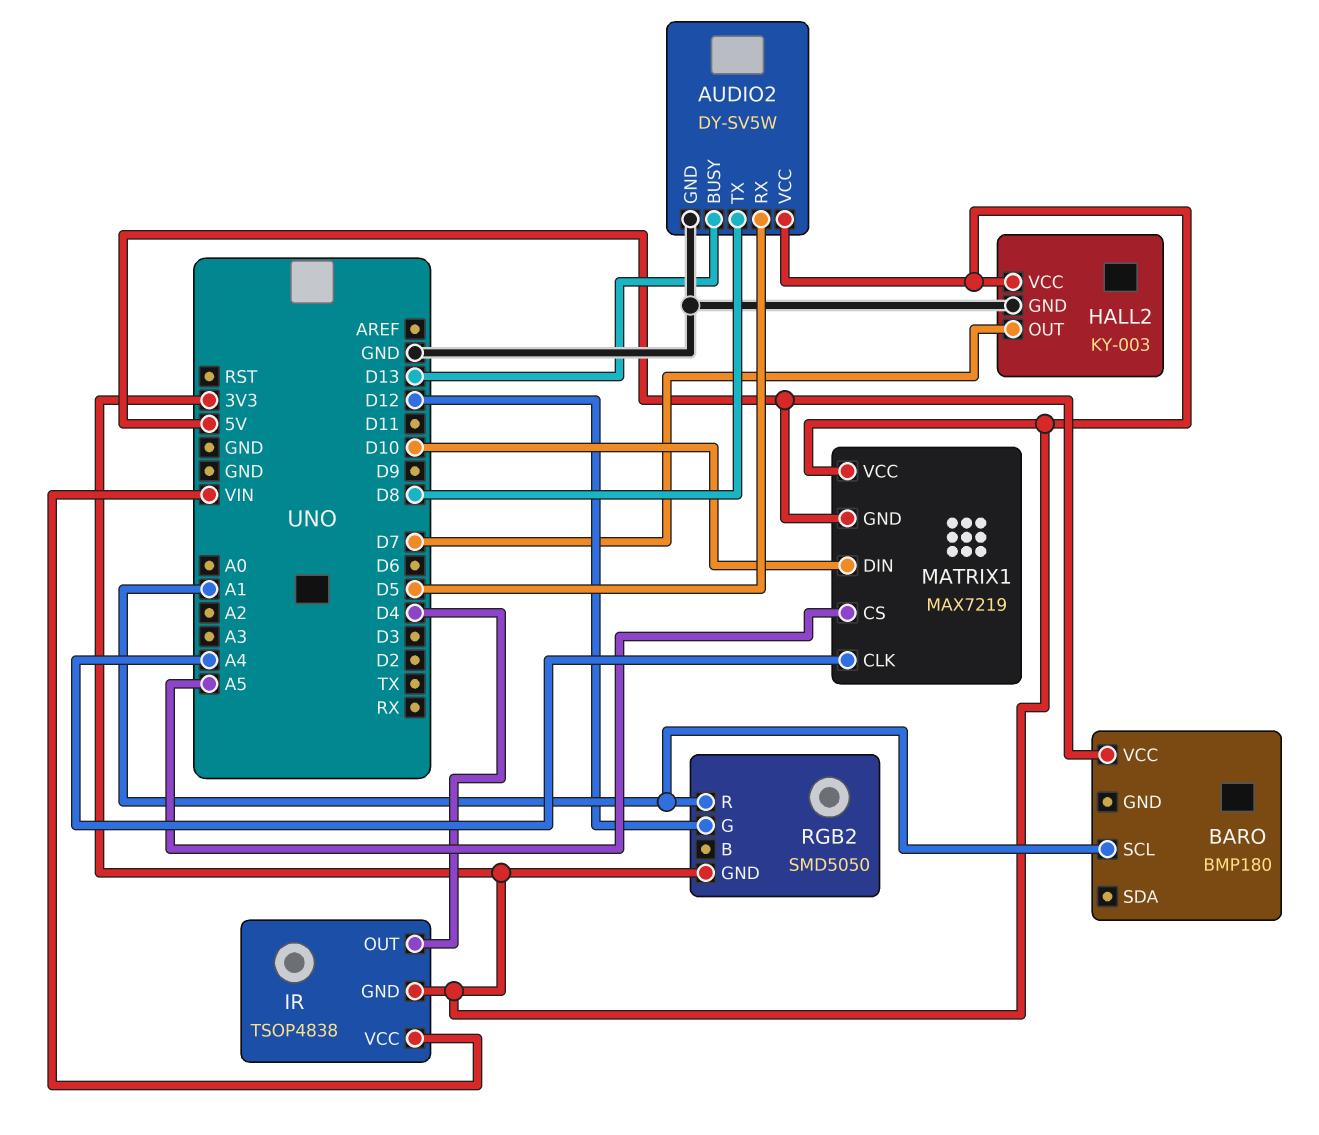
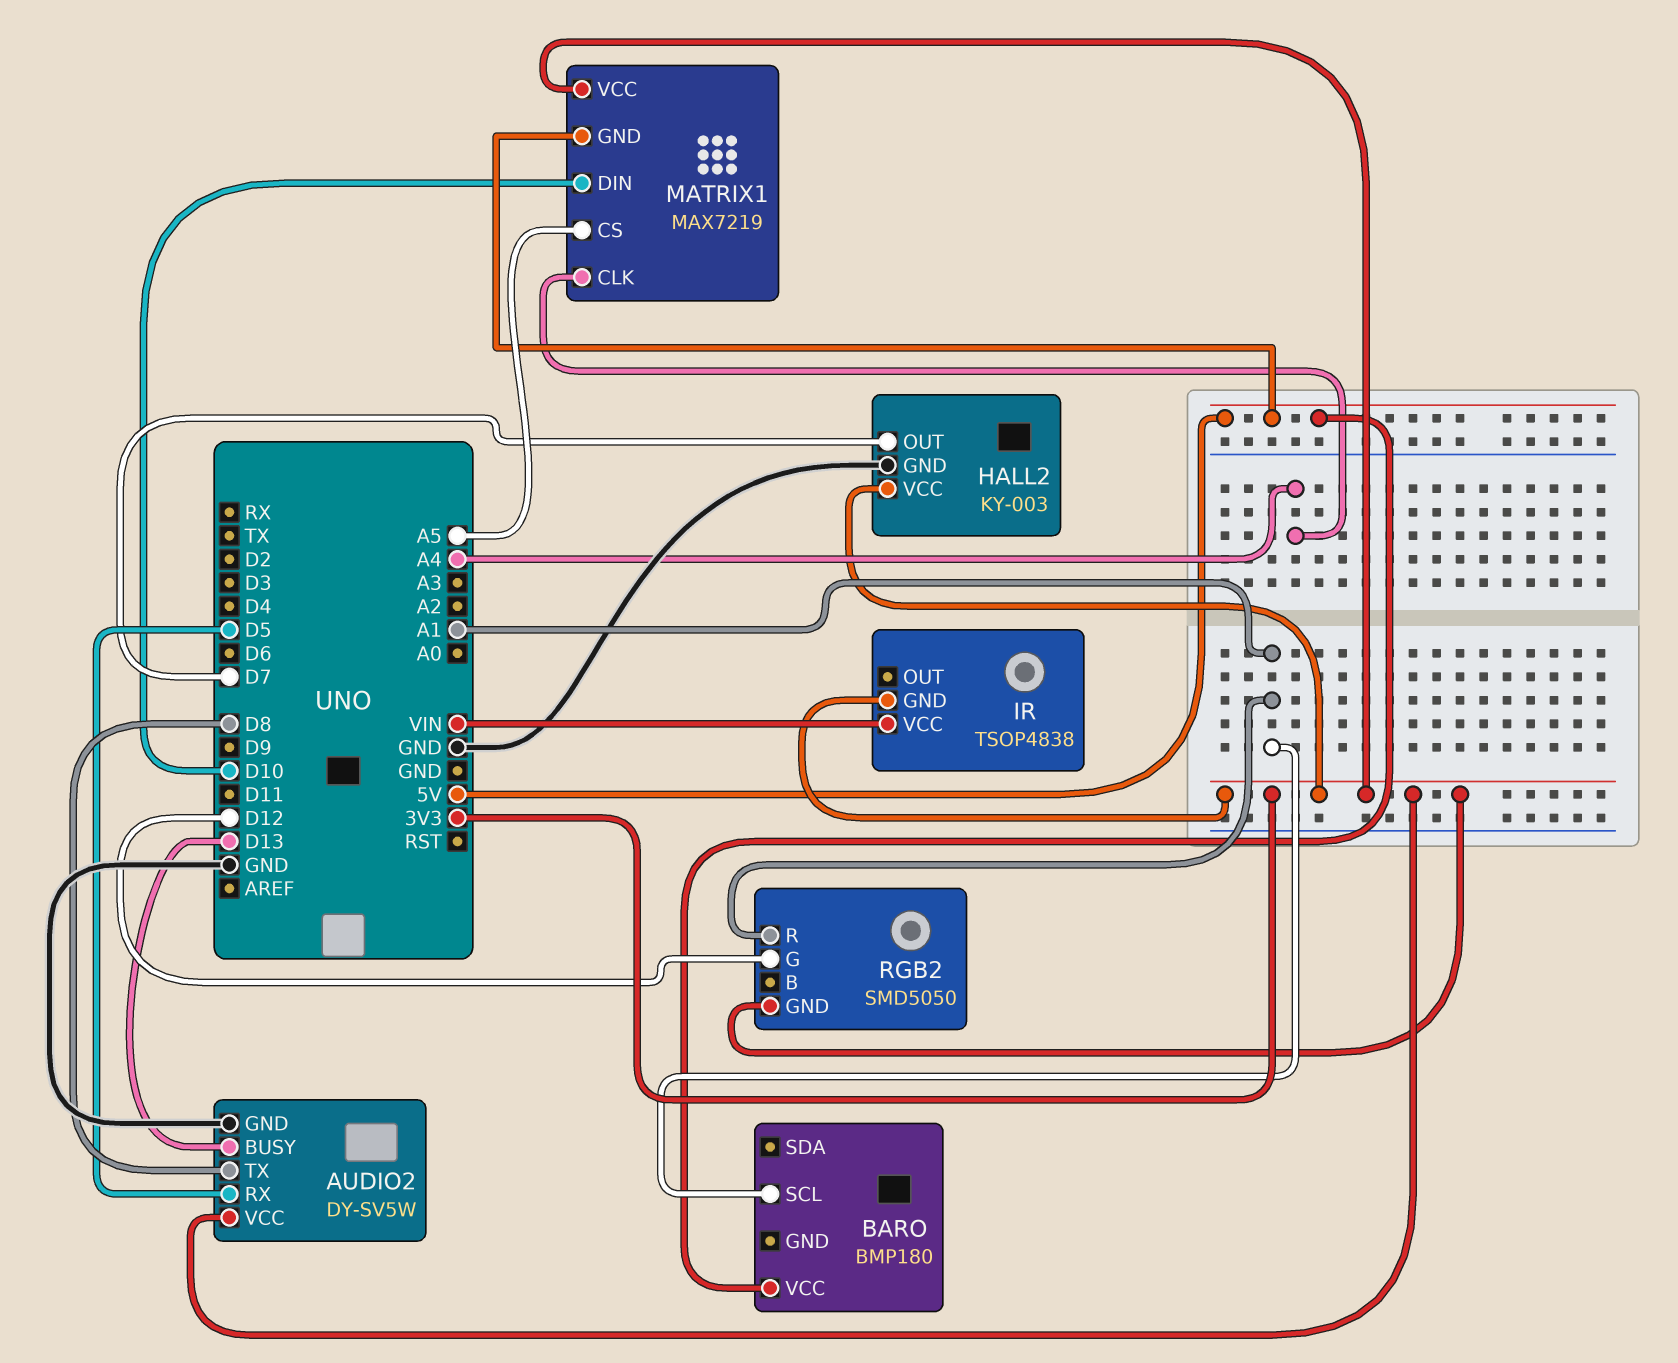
IR pin OUT: D4 -> none

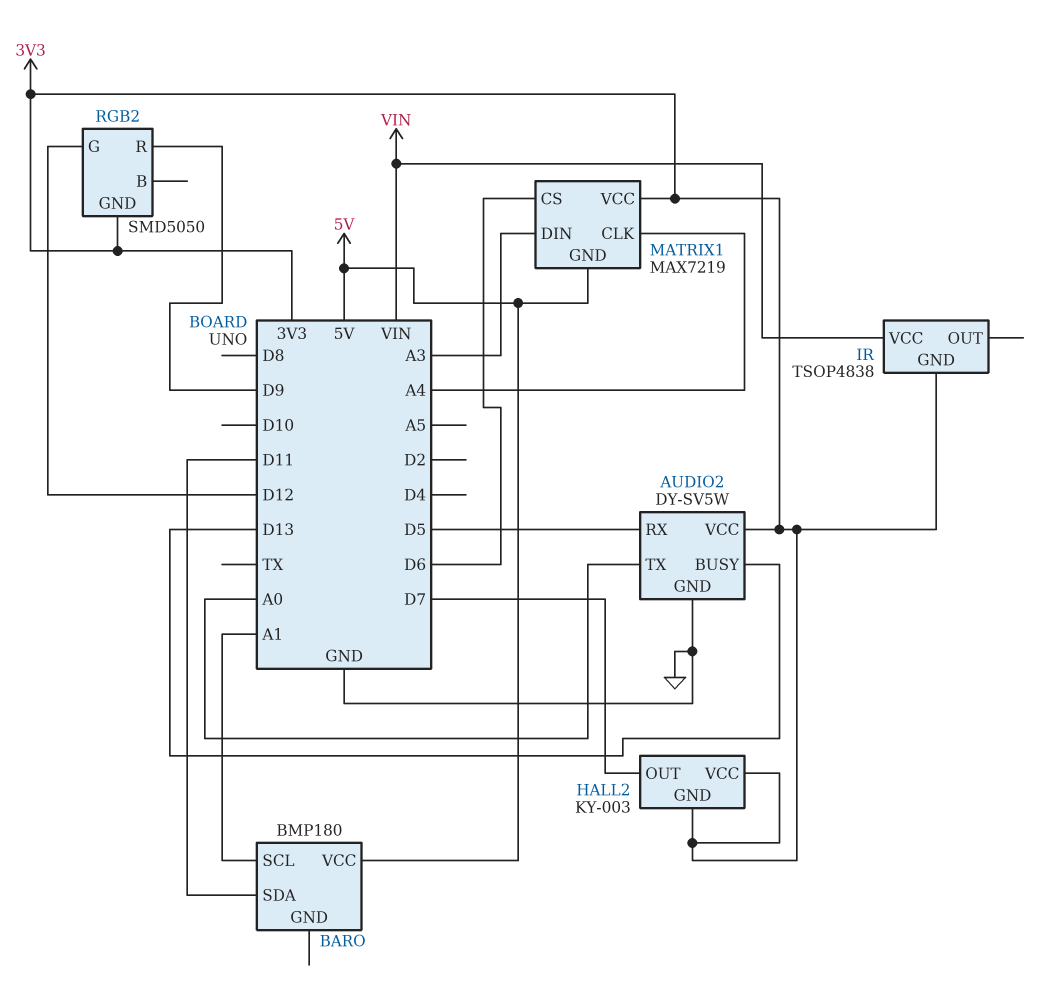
AUDIO2 pin TX: D8 -> A0
BARO pin SDA: none -> D11
HALL2 pin GND: GND -> 3V3
MATRIX1 pin CS: A5 -> D6
MATRIX1 pin DIN: D10 -> A3
RGB2 pin R: A1 -> D9

